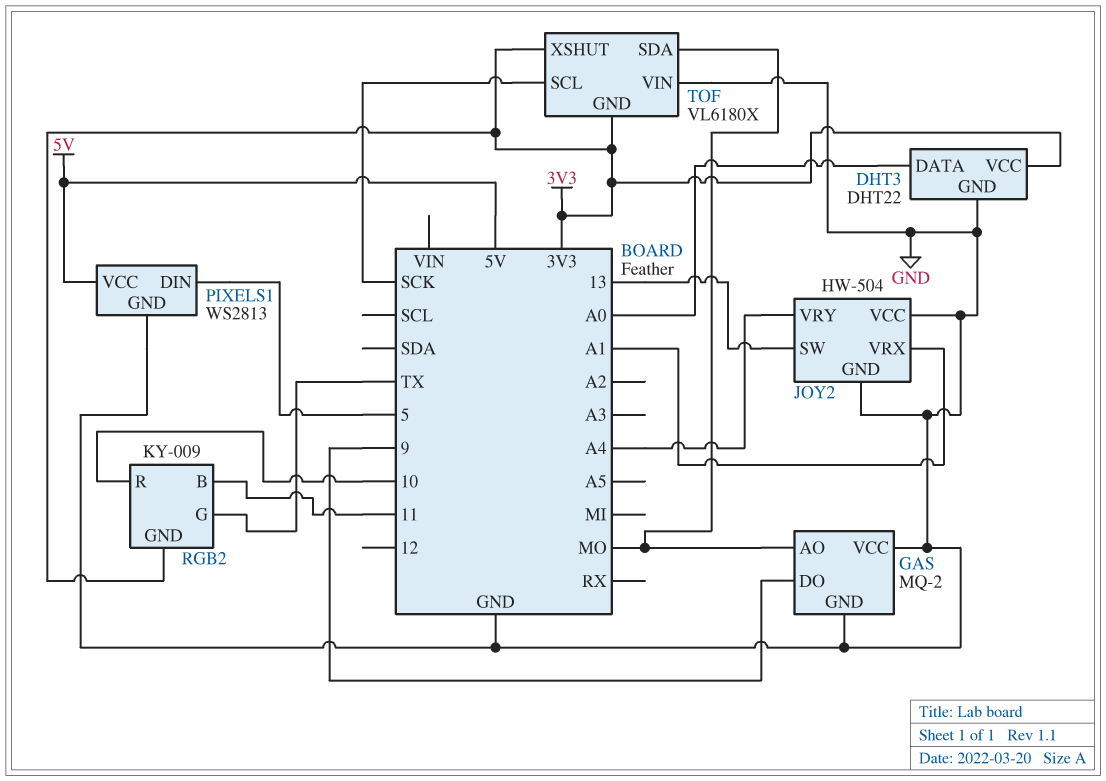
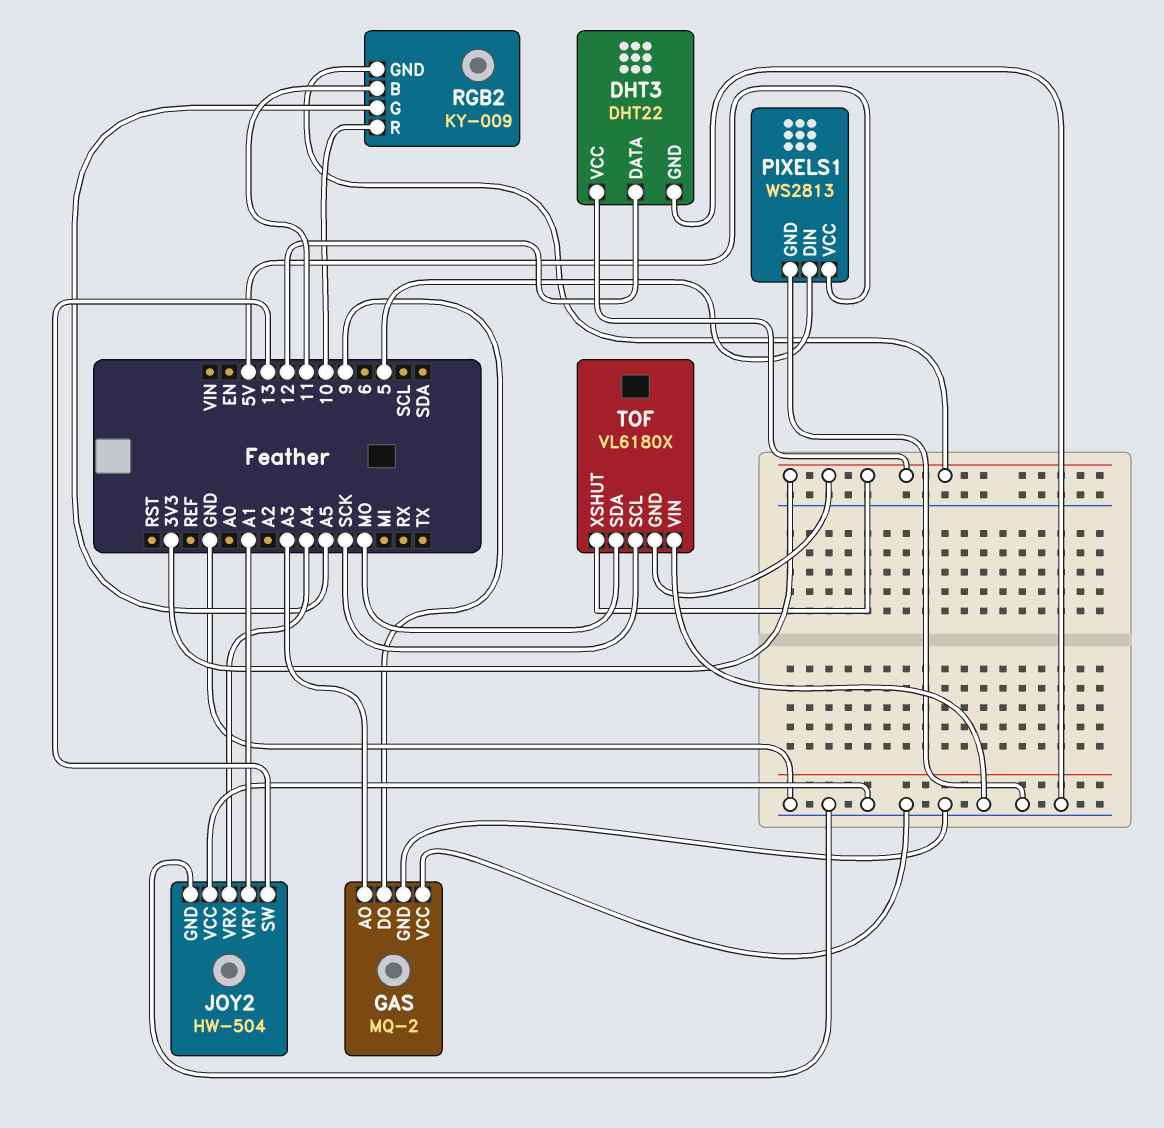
DHT3 pin DATA: A0 -> 12
GAS pin AO: MO -> A3
JOY2 pin VRX: A1 -> A4
JOY2 pin VRY: A4 -> A1
RGB2 pin G: TX -> A5

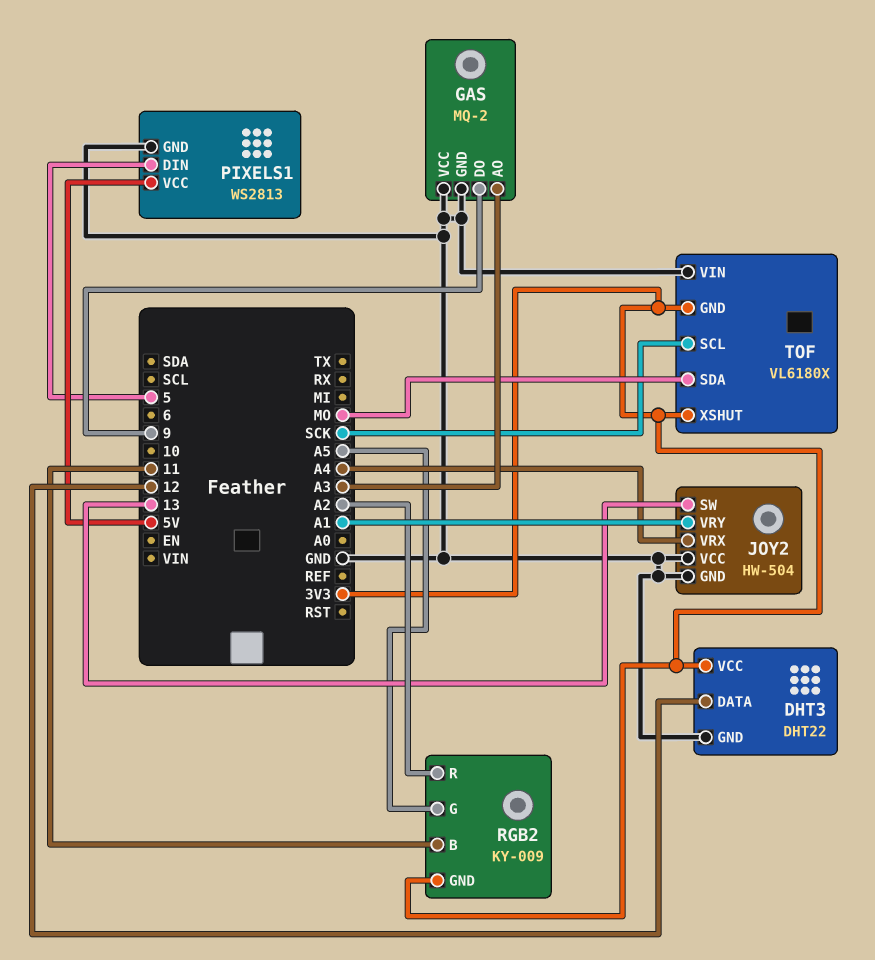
RGB2 pin R: 10 -> A2

